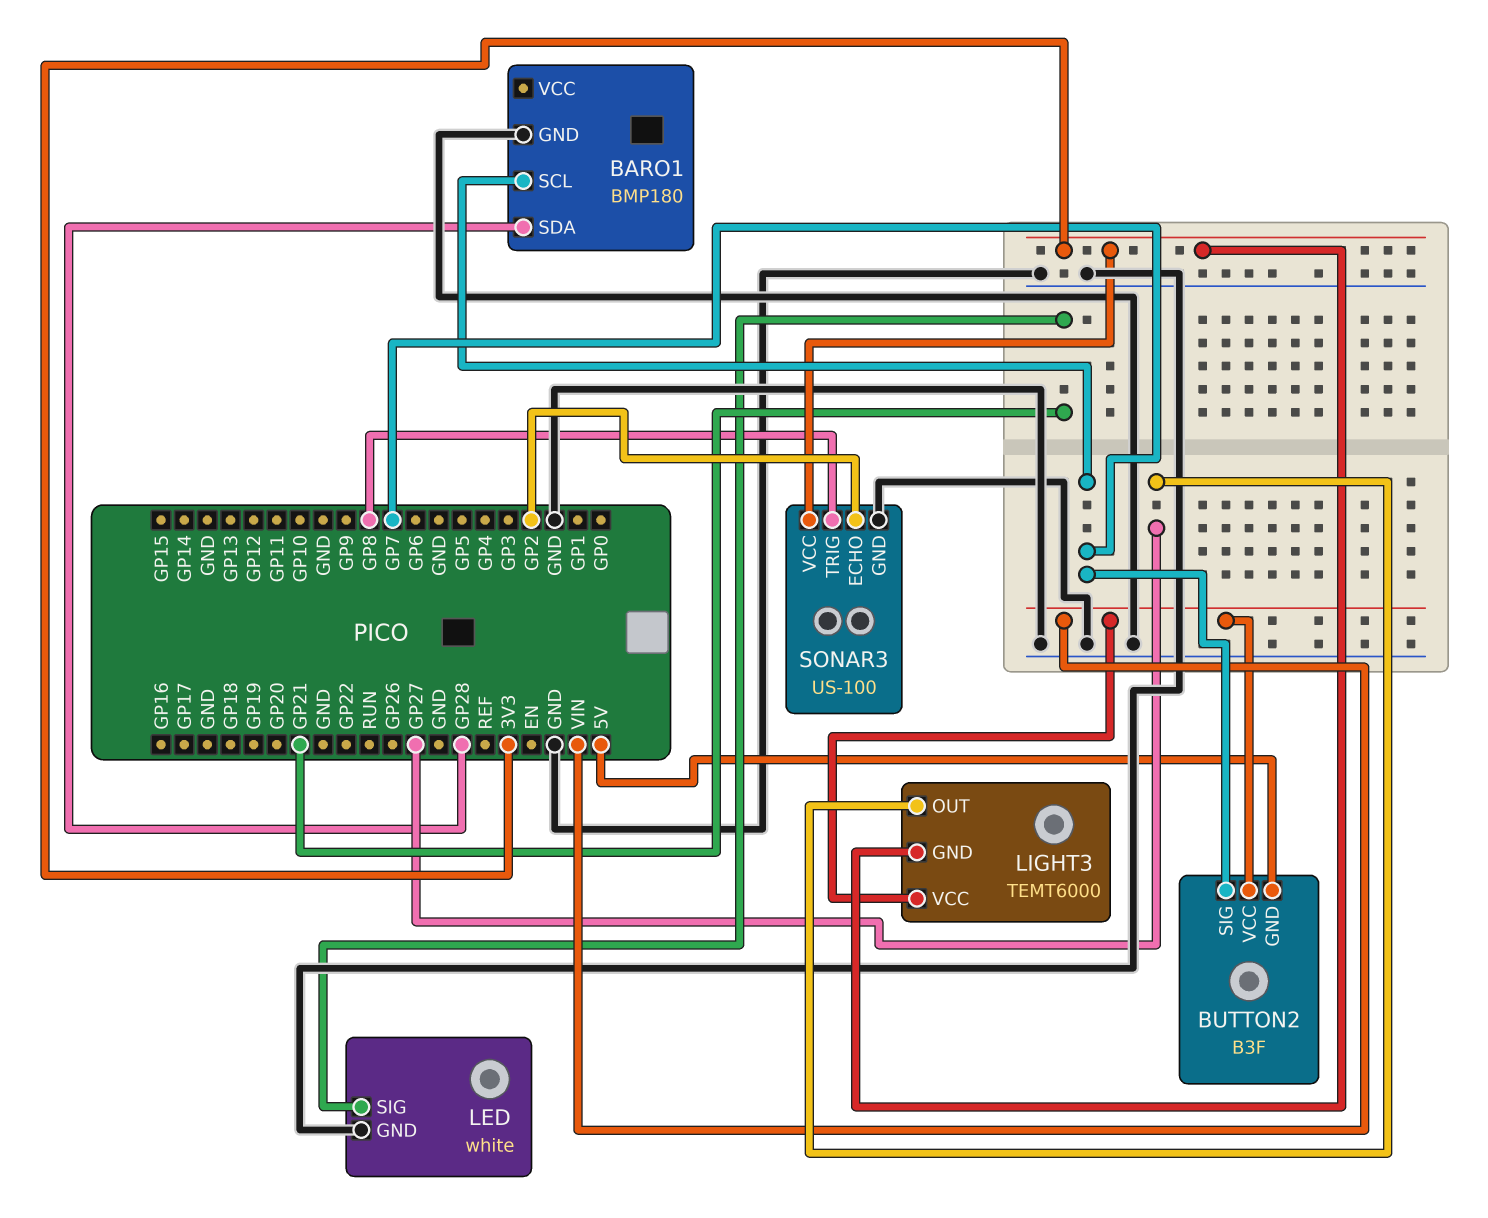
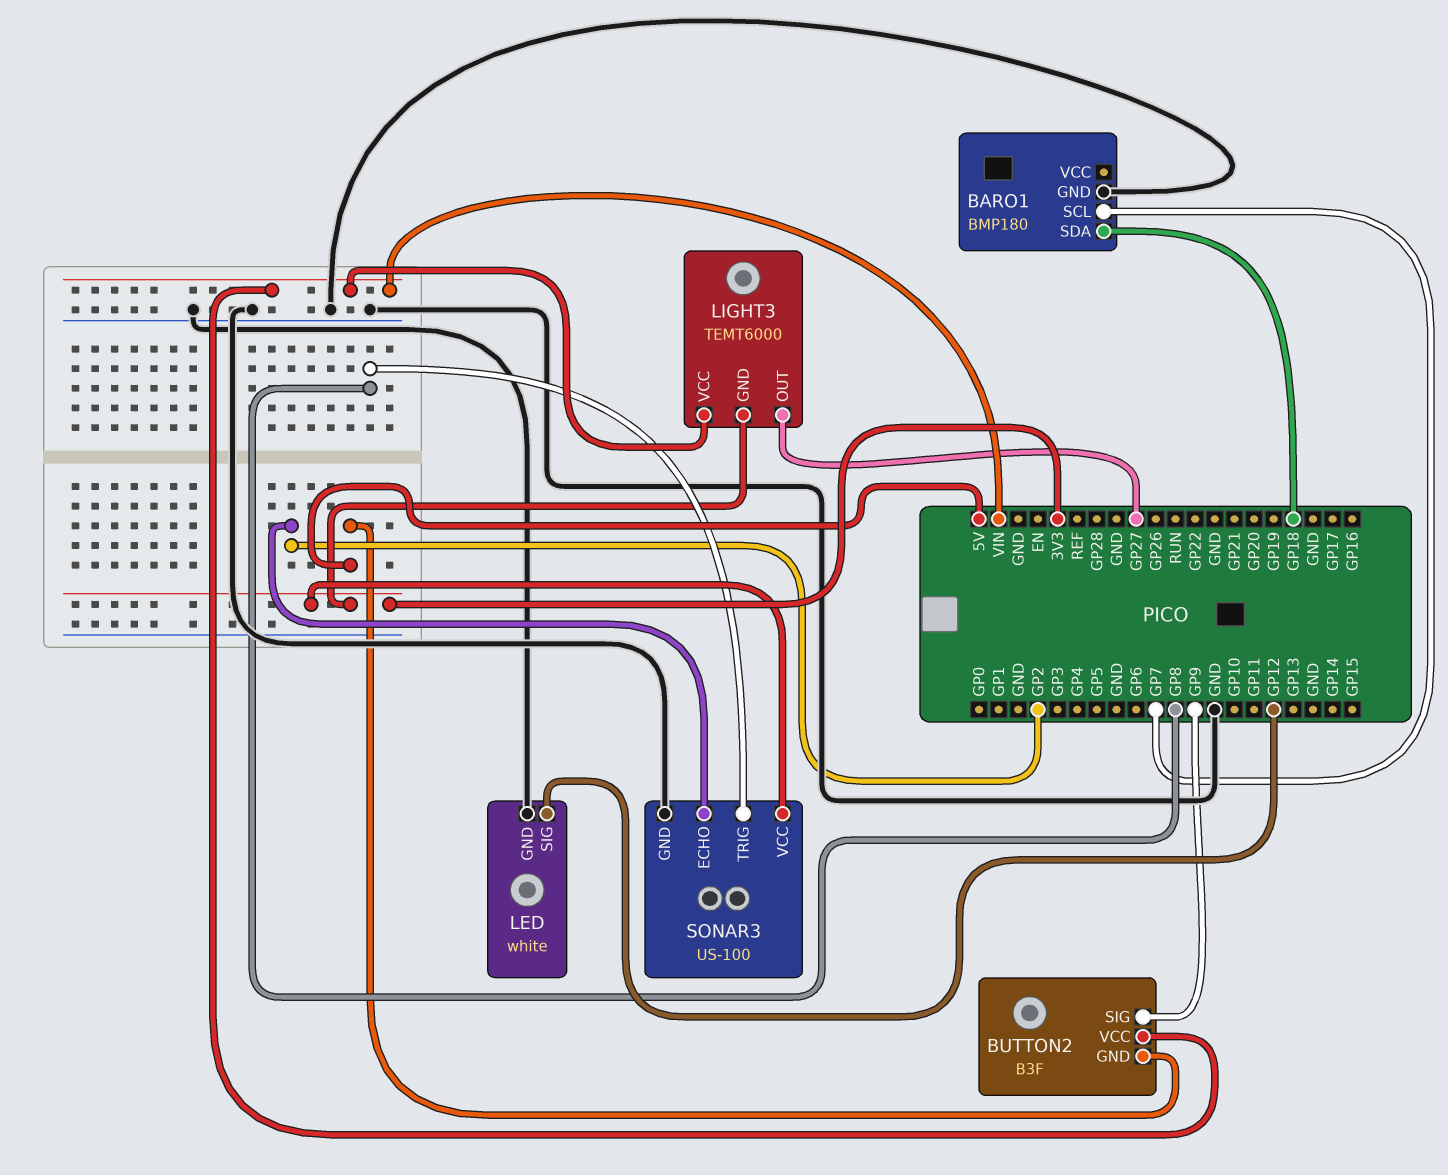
BARO1 pin SDA: GP28 -> GP18
BUTTON2 pin SIG: GP7 -> GP9
LED pin SIG: GP21 -> GP12

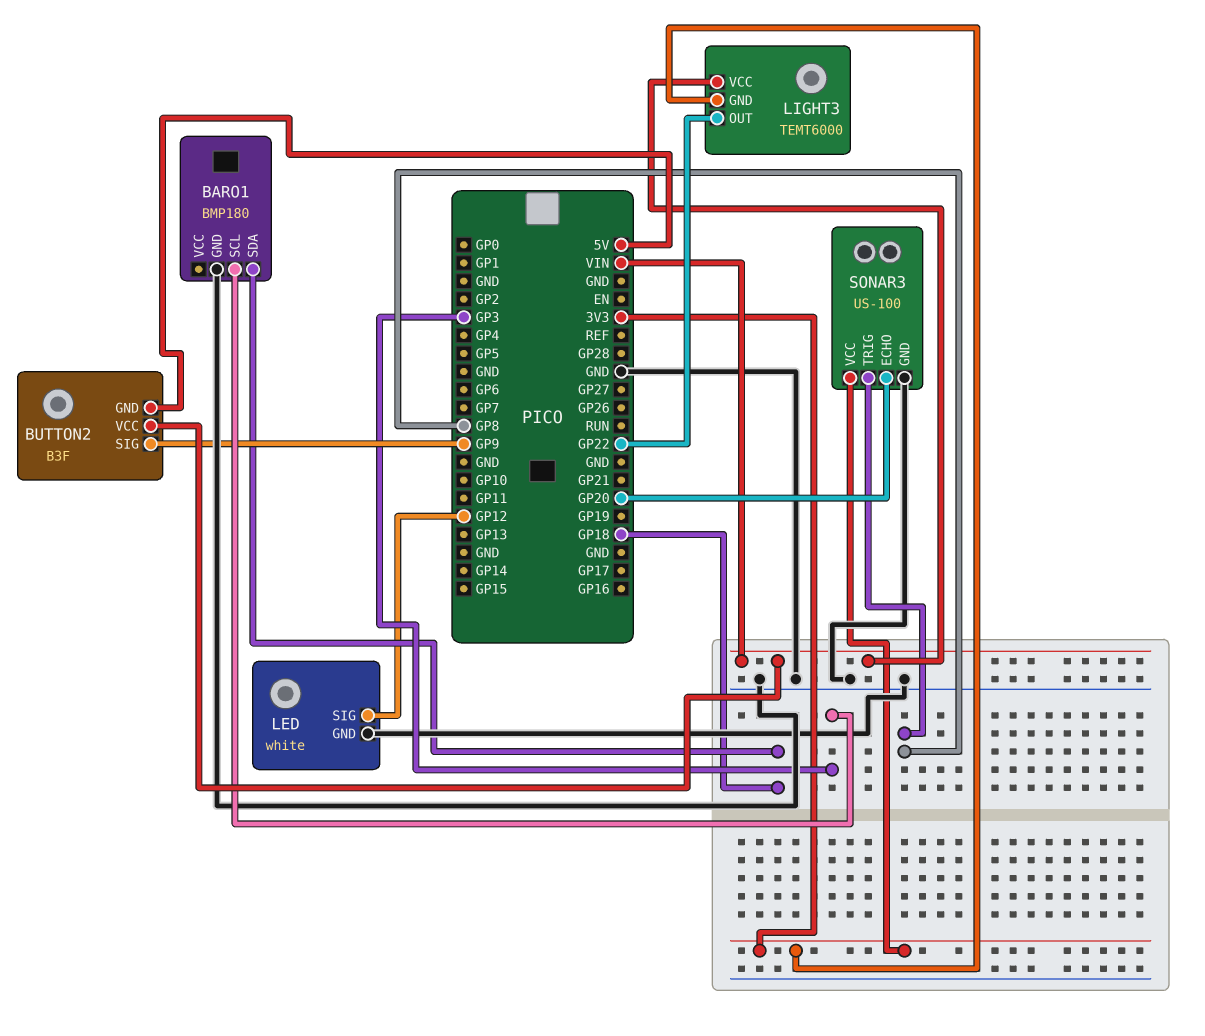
BARO1 pin SCL: GP7 -> GP3
LIGHT3 pin OUT: GP27 -> GP22
SONAR3 pin ECHO: GP2 -> GP20

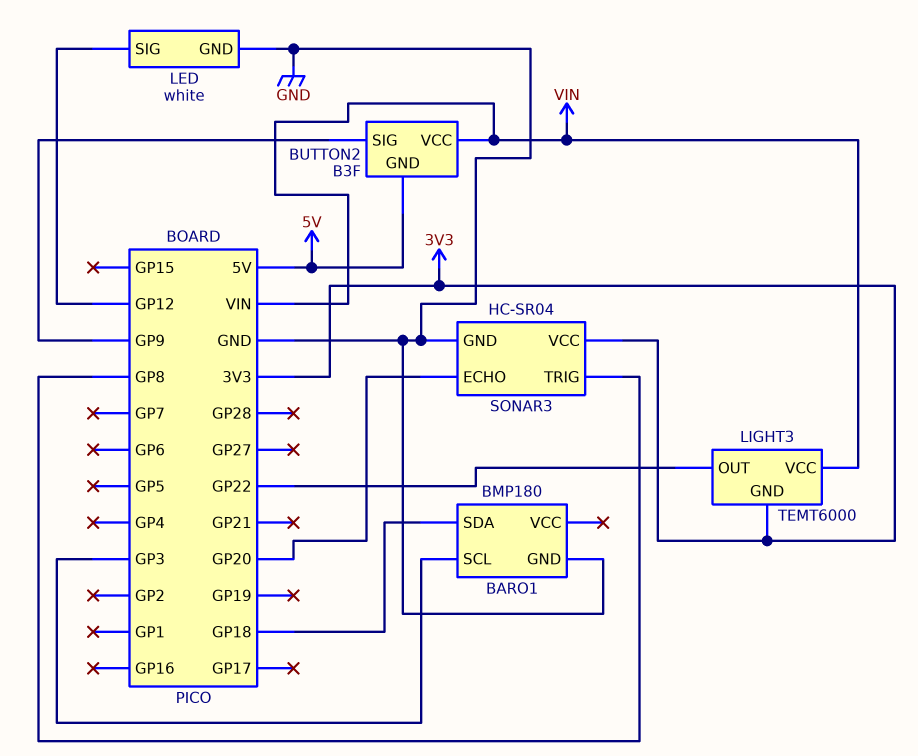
SONAR3: US-100 -> HC-SR04

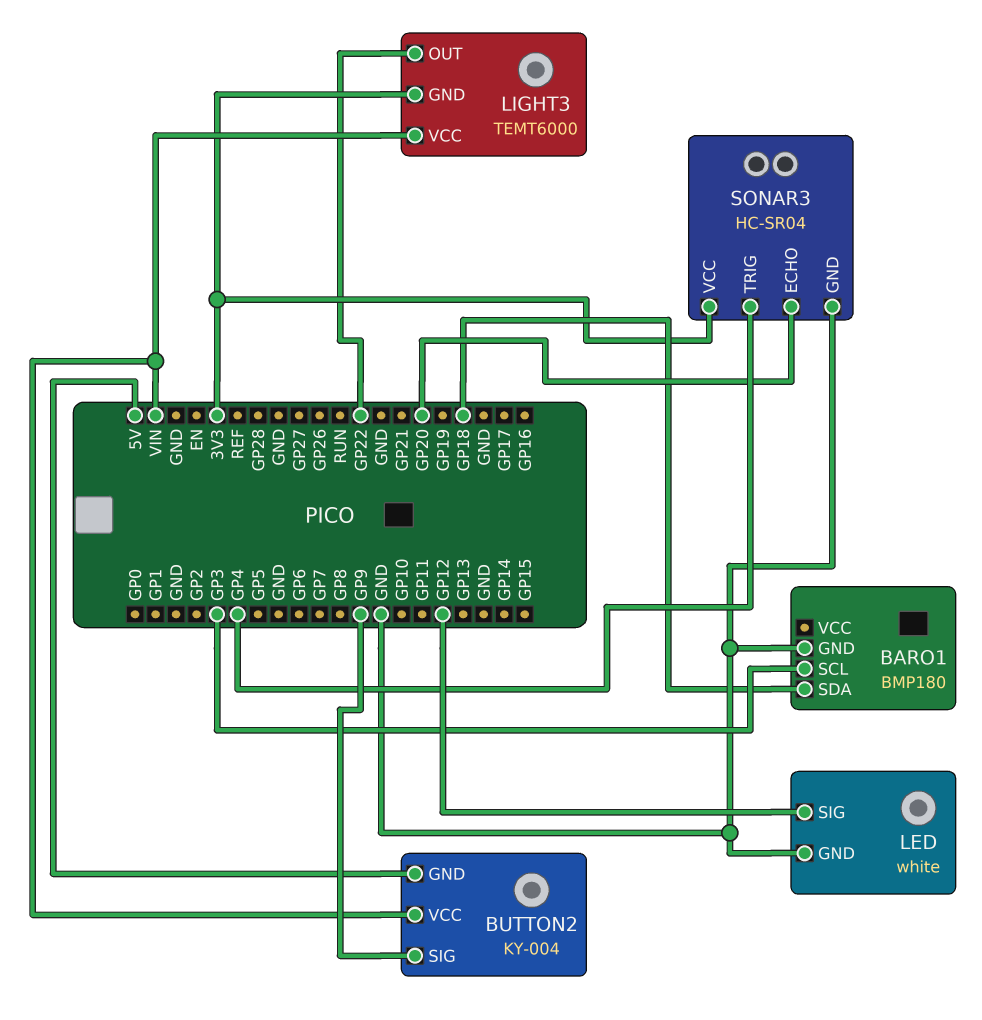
BUTTON2: B3F -> KY-004
SONAR3 pin TRIG: GP8 -> GP4

